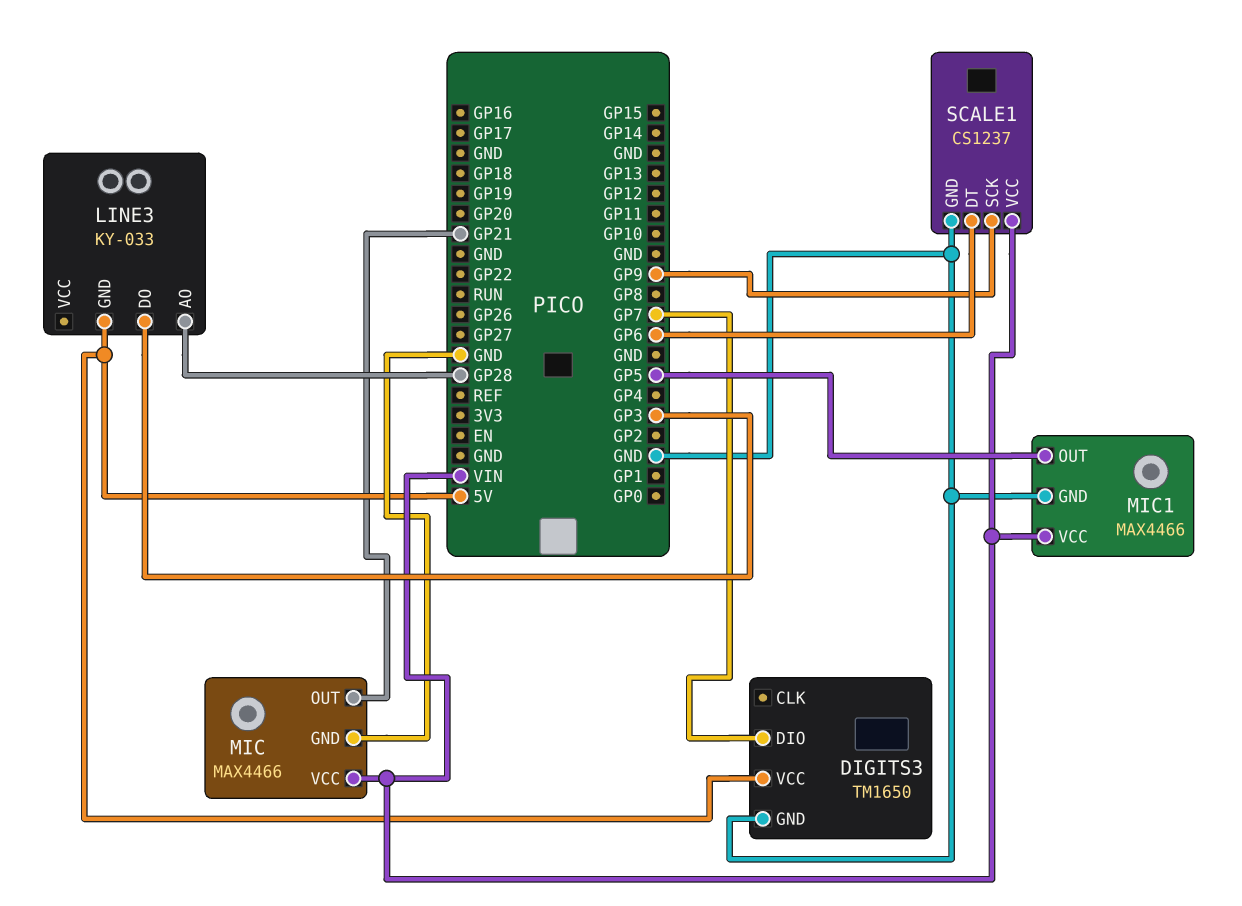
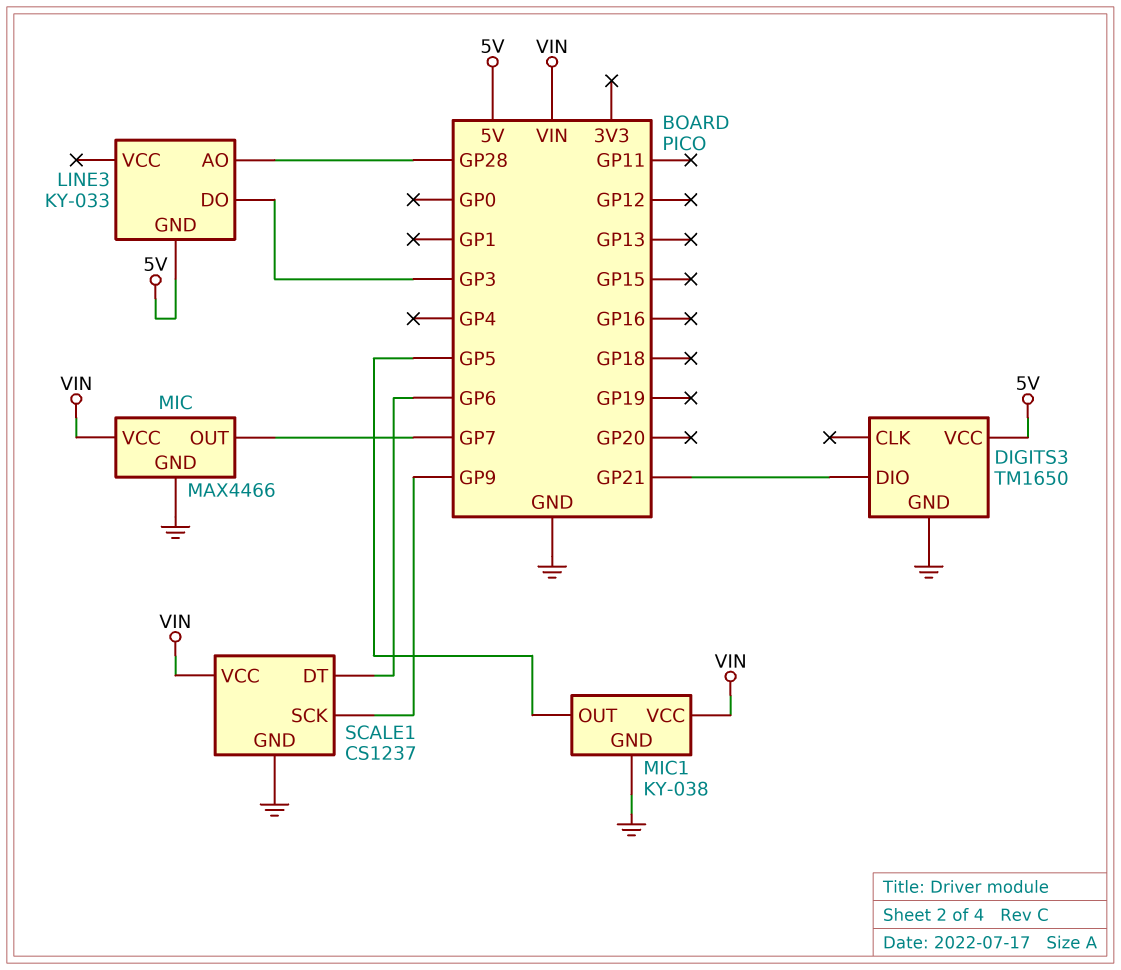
DIGITS3 pin DIO: GP7 -> GP21
MIC pin OUT: GP21 -> GP7
MIC1: MAX4466 -> KY-038

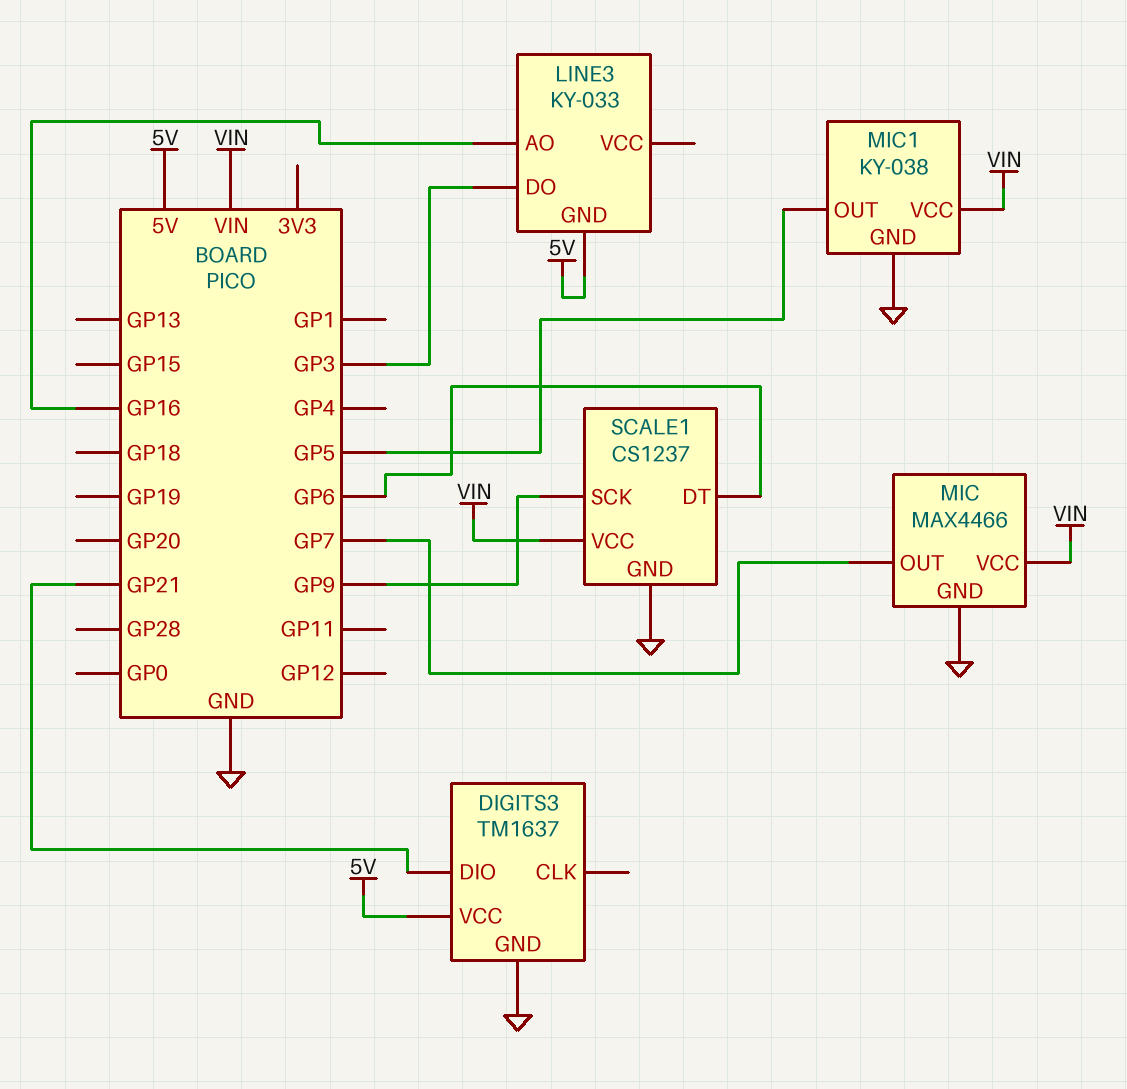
DIGITS3: TM1650 -> TM1637
LINE3 pin AO: GP28 -> GP16

